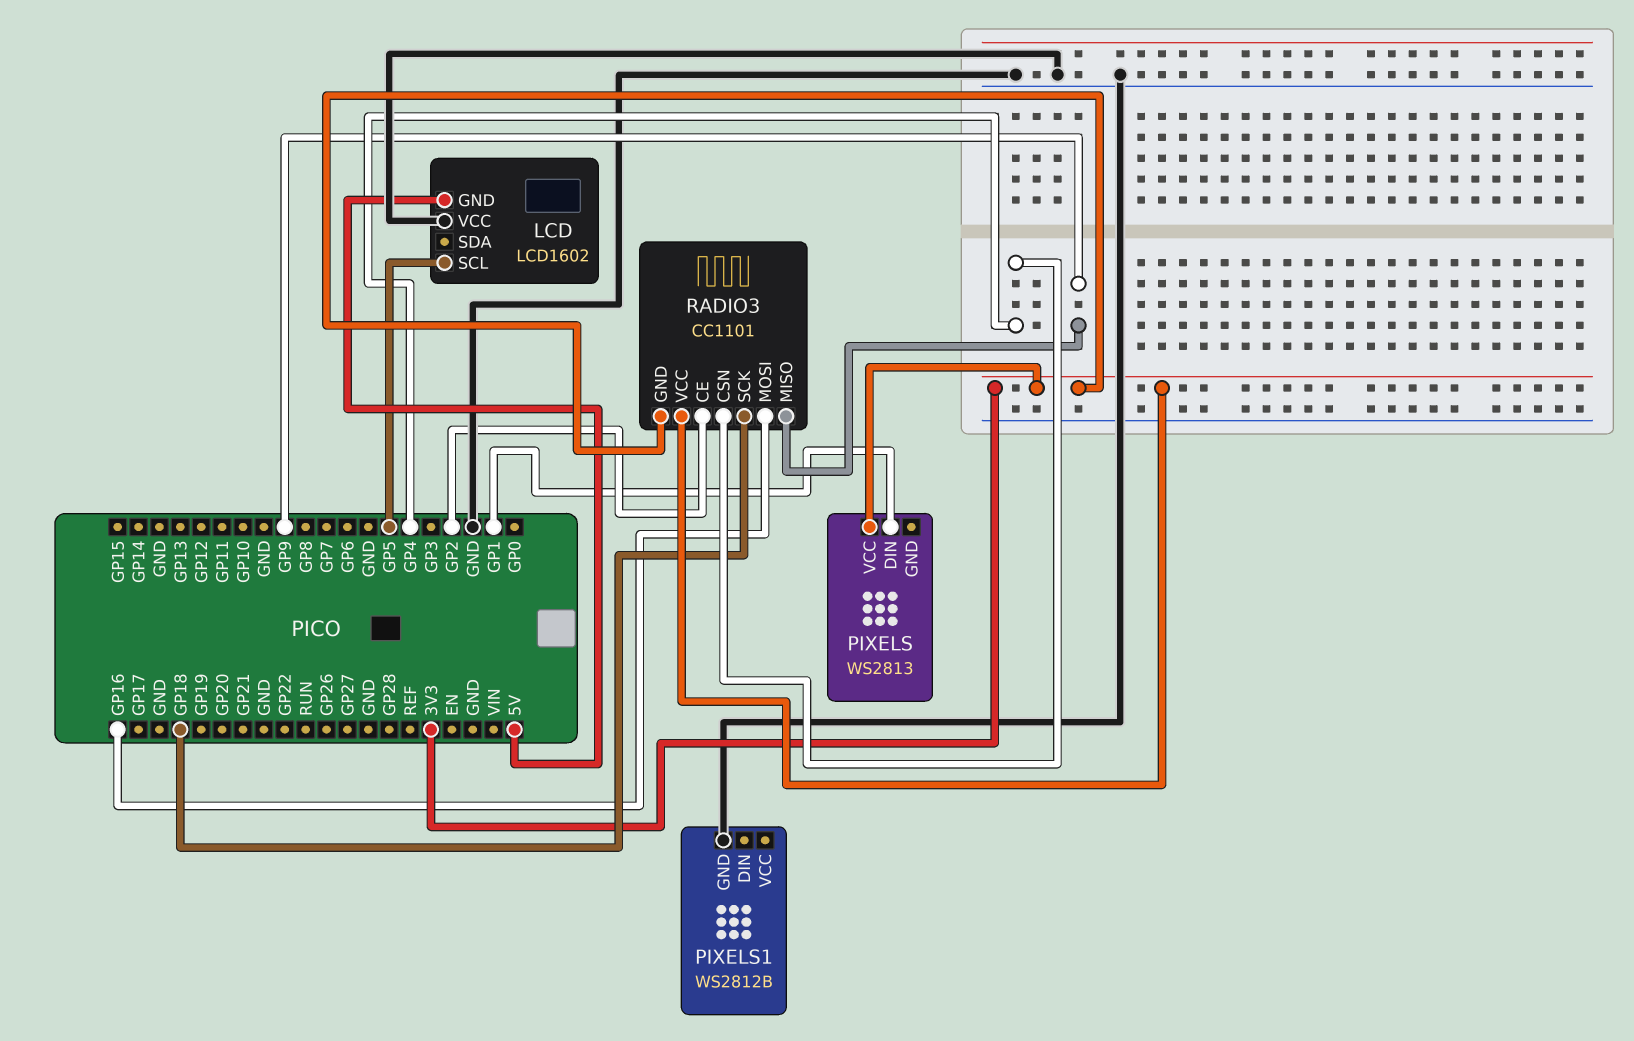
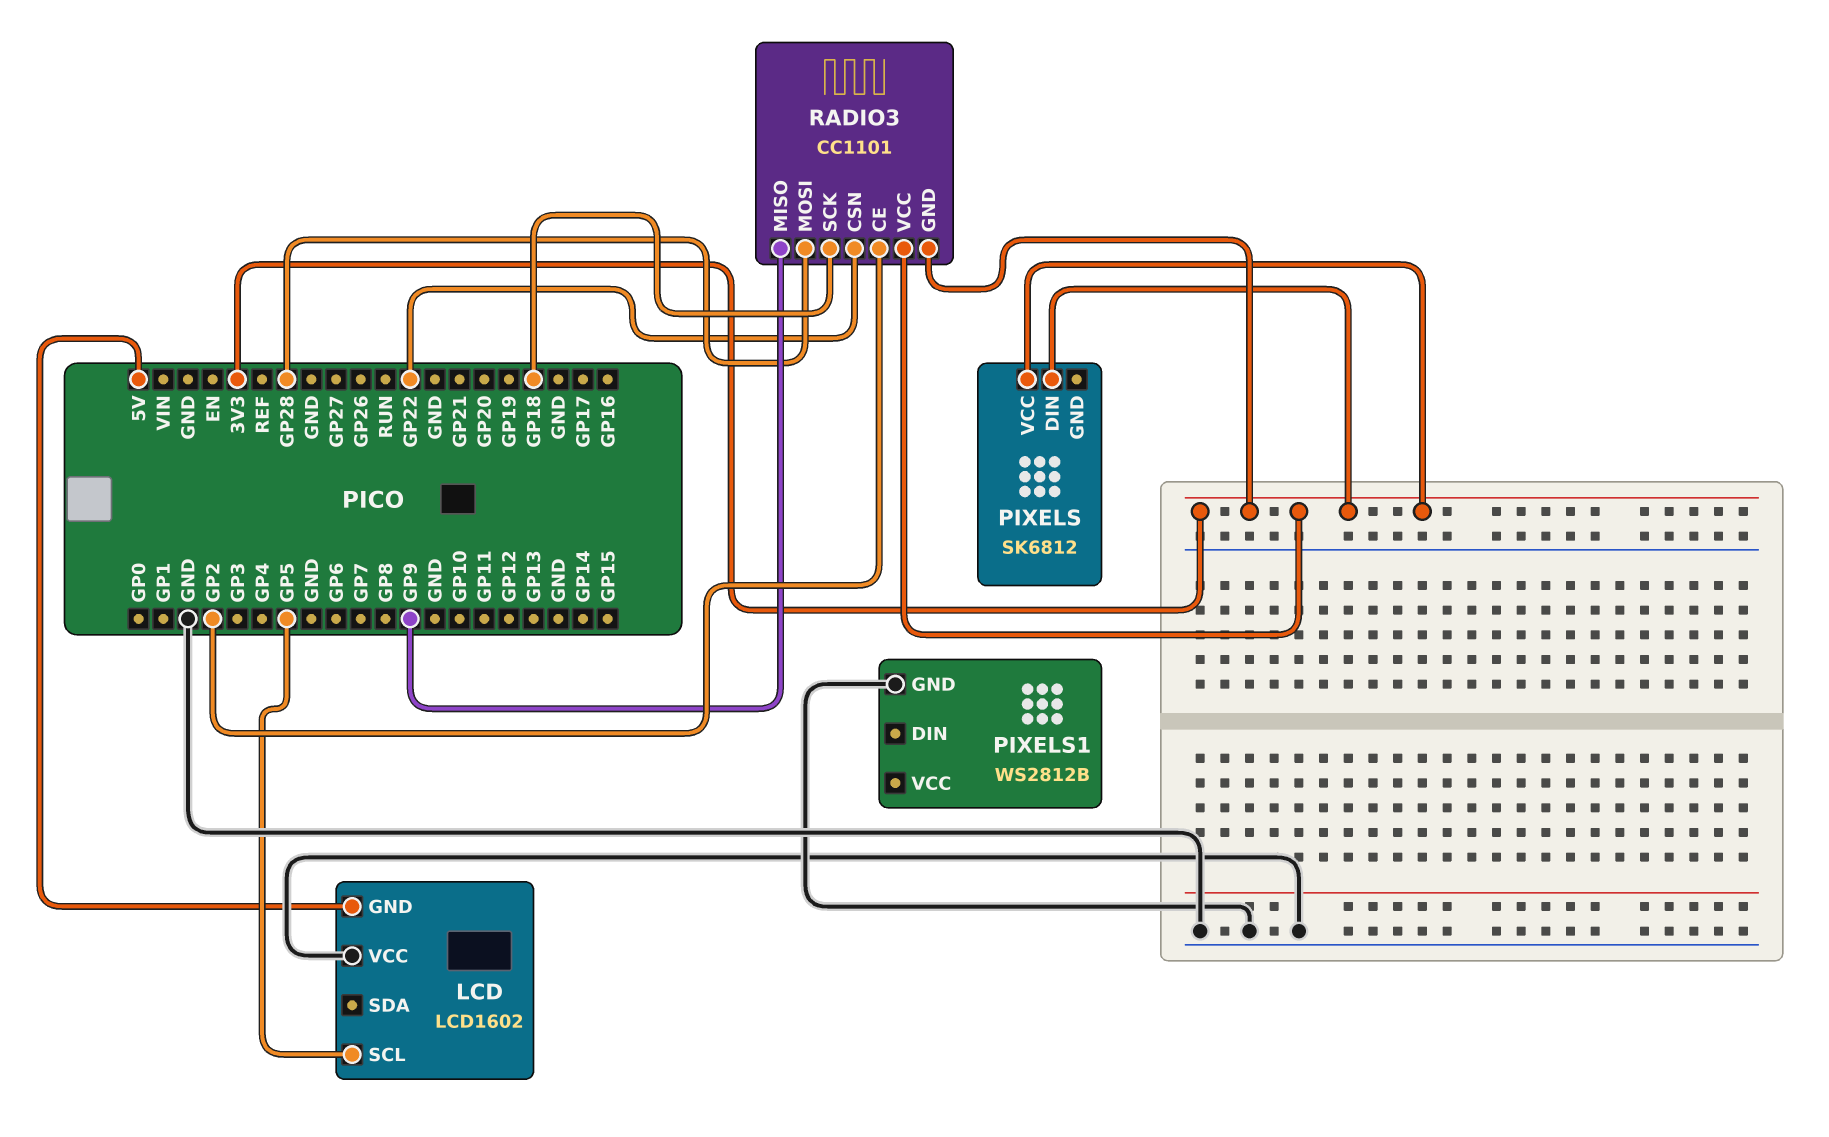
PIXELS: WS2813 -> SK6812
PIXELS pin DIN: GP1 -> 3V3
RADIO3 pin CSN: GP4 -> GP22
RADIO3 pin MOSI: GP16 -> GP28

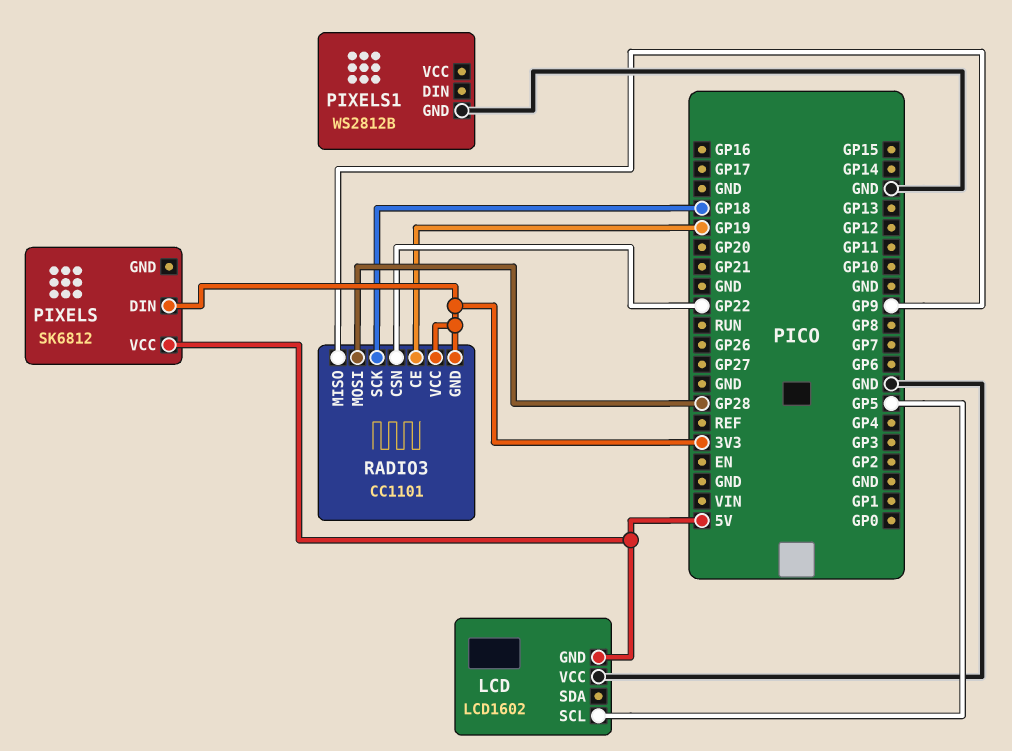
PIXELS pin VCC: 3V3 -> 5V
RADIO3 pin CE: GP2 -> GP19

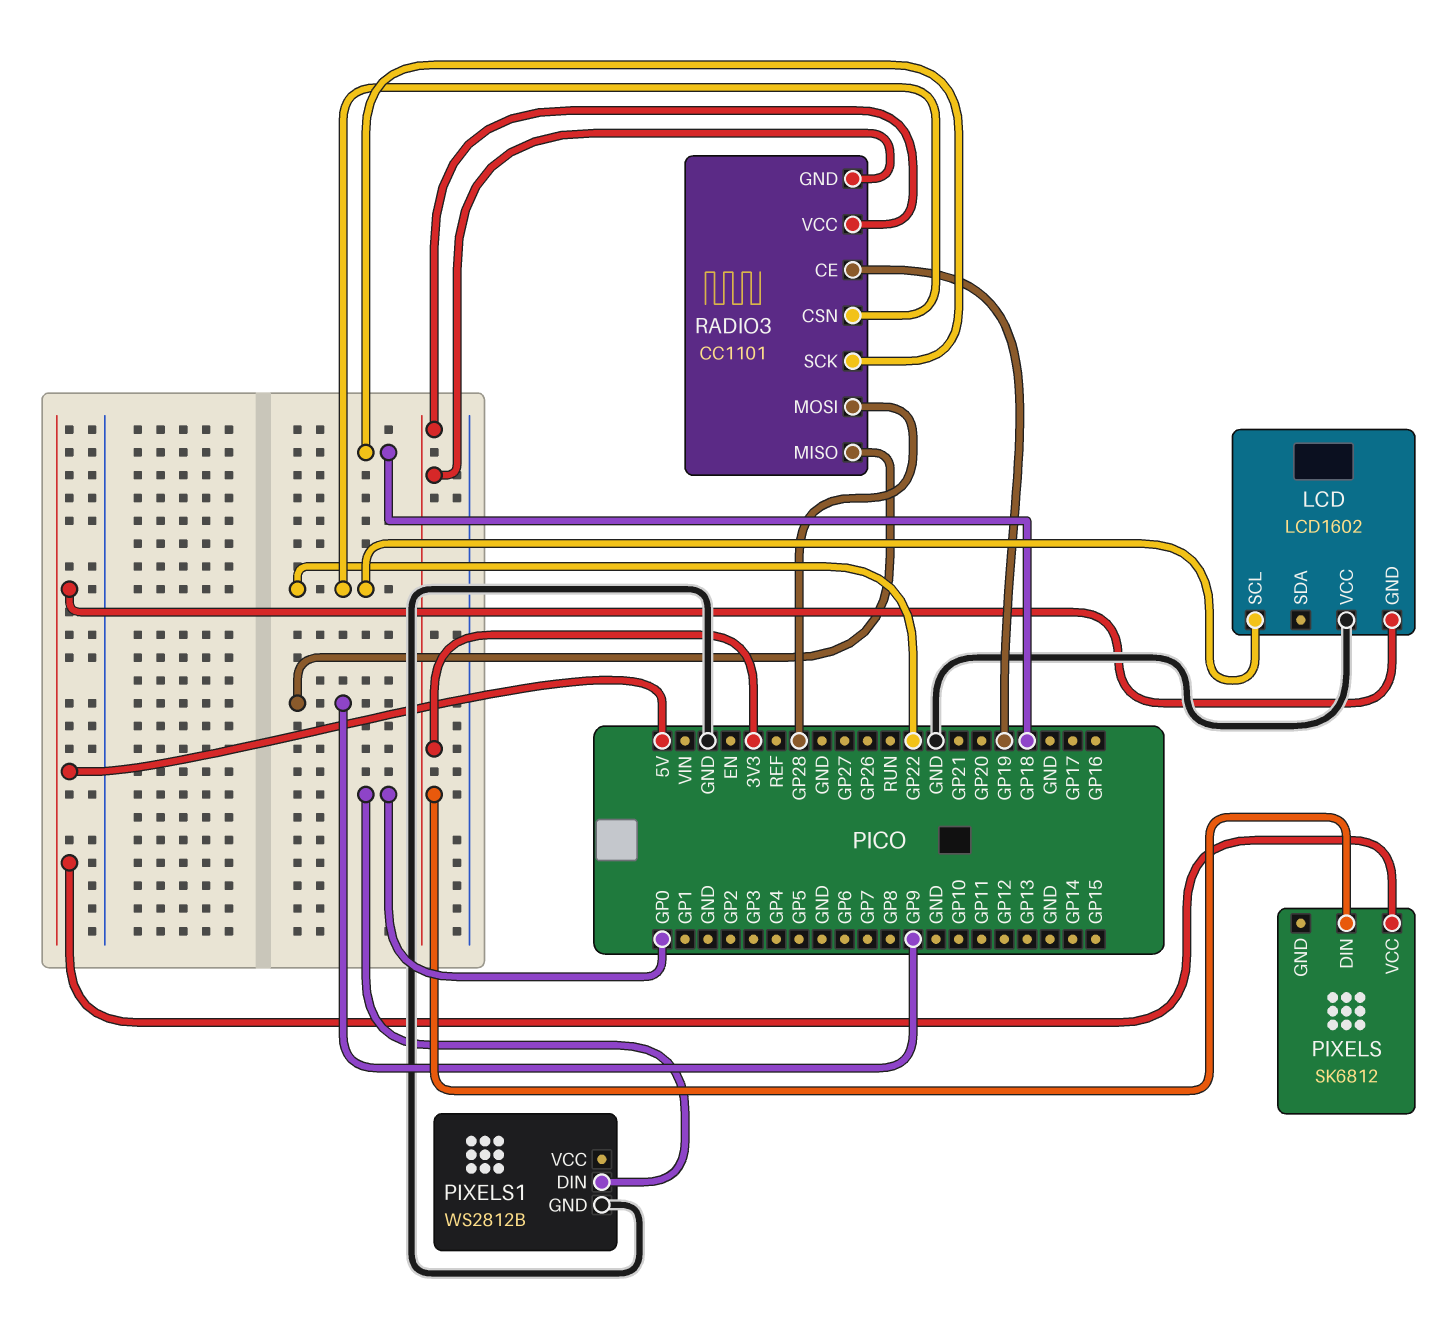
LCD pin SCL: GP5 -> GP22
PIXELS1 pin DIN: none -> GP0

